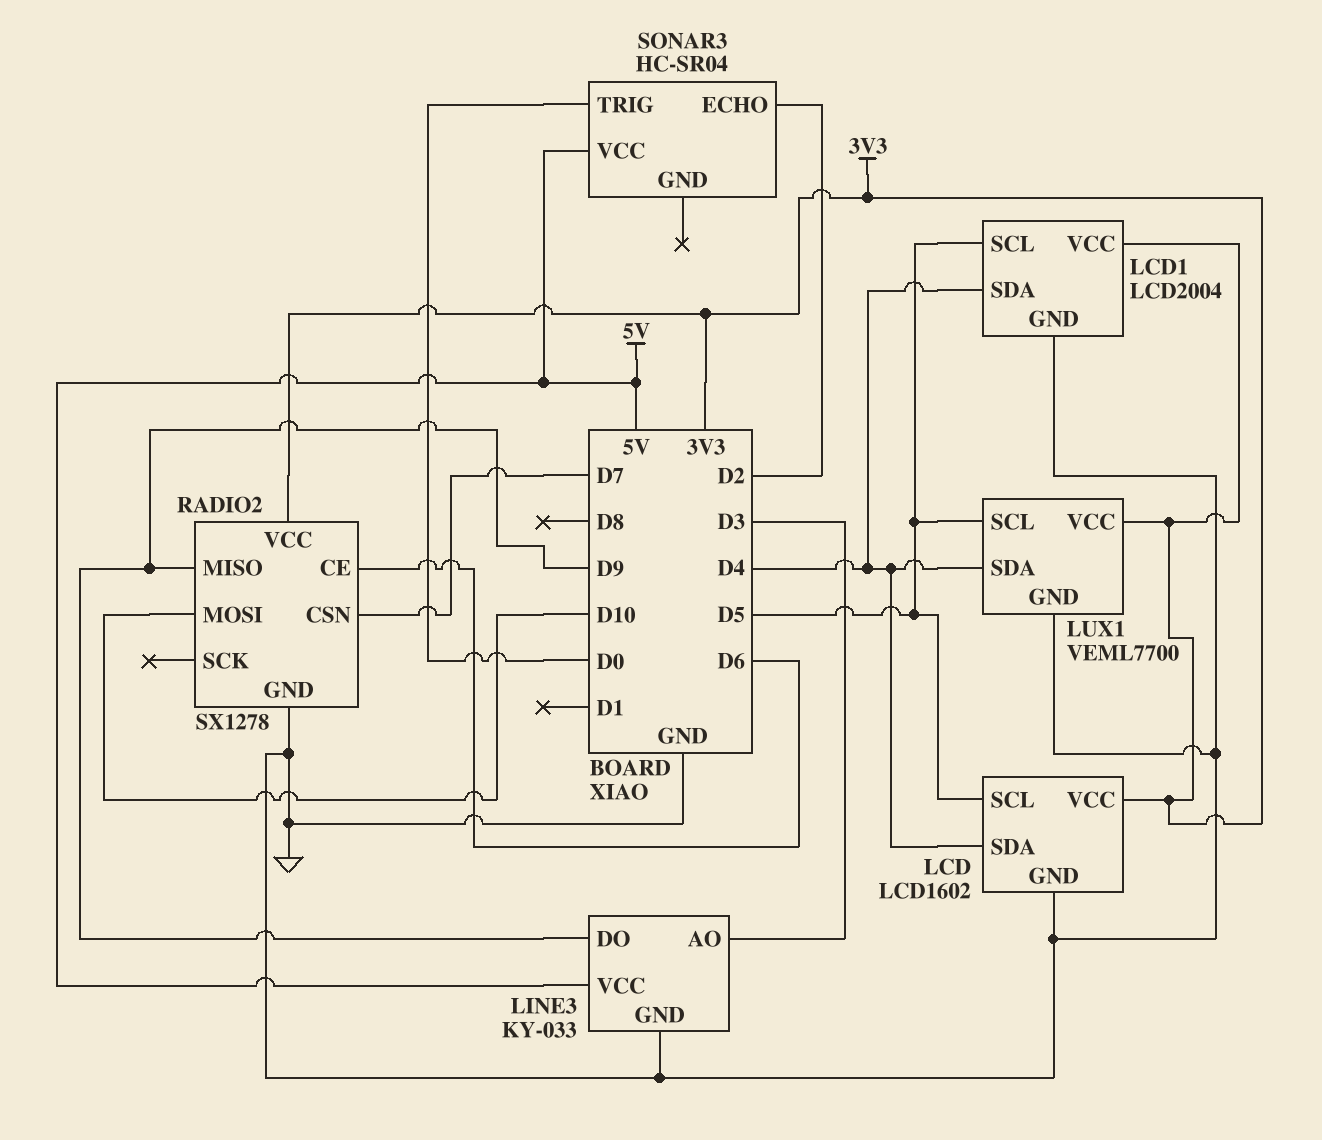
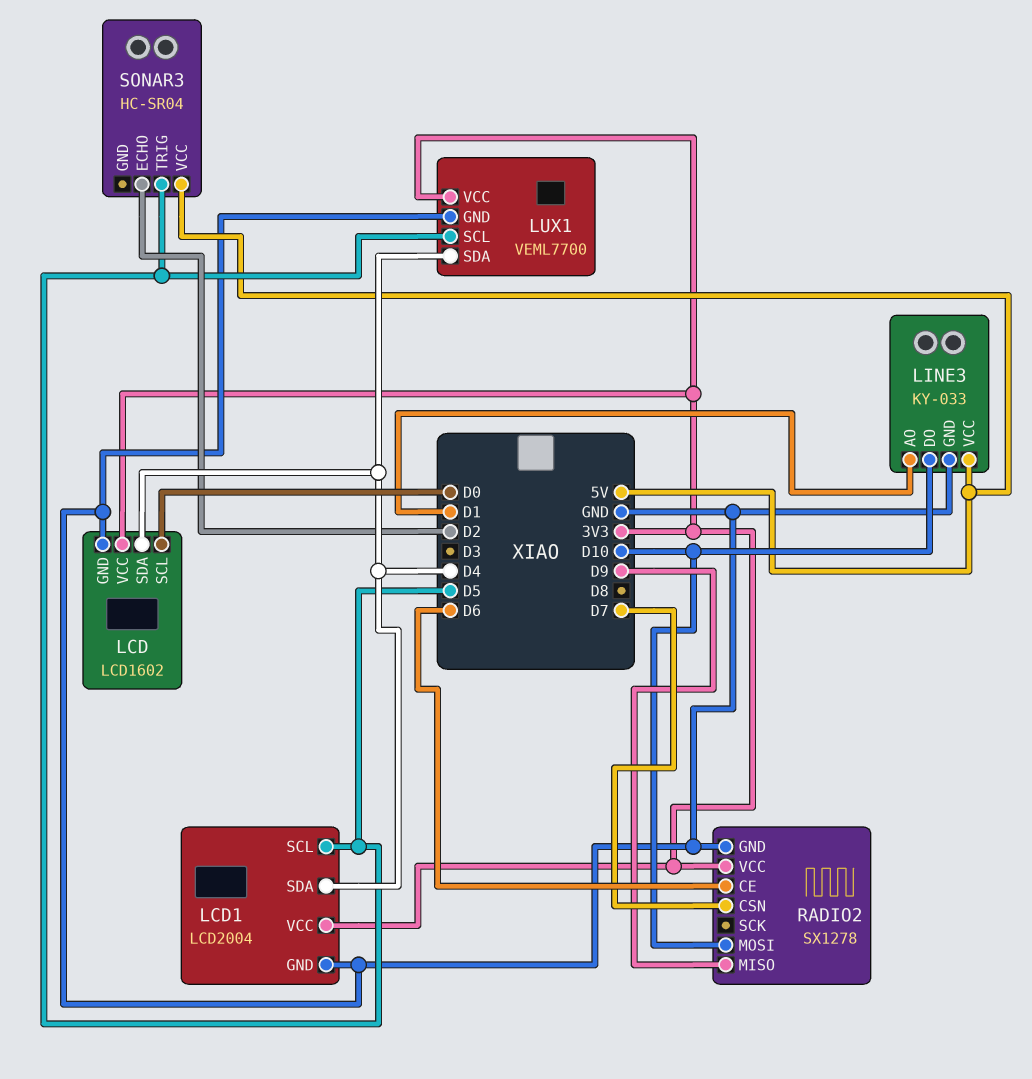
LCD pin SCL: D5 -> D0
LINE3 pin AO: D3 -> D1
LINE3 pin DO: D9 -> D10
SONAR3 pin TRIG: D0 -> D5

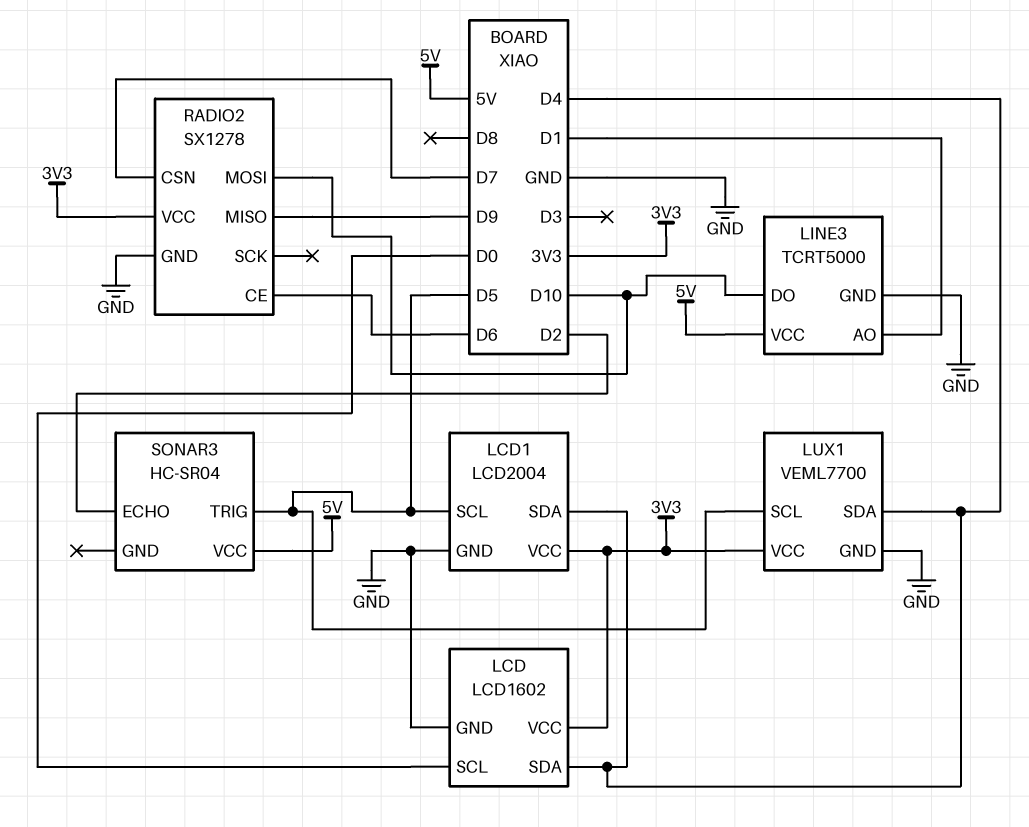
LINE3: KY-033 -> TCRT5000

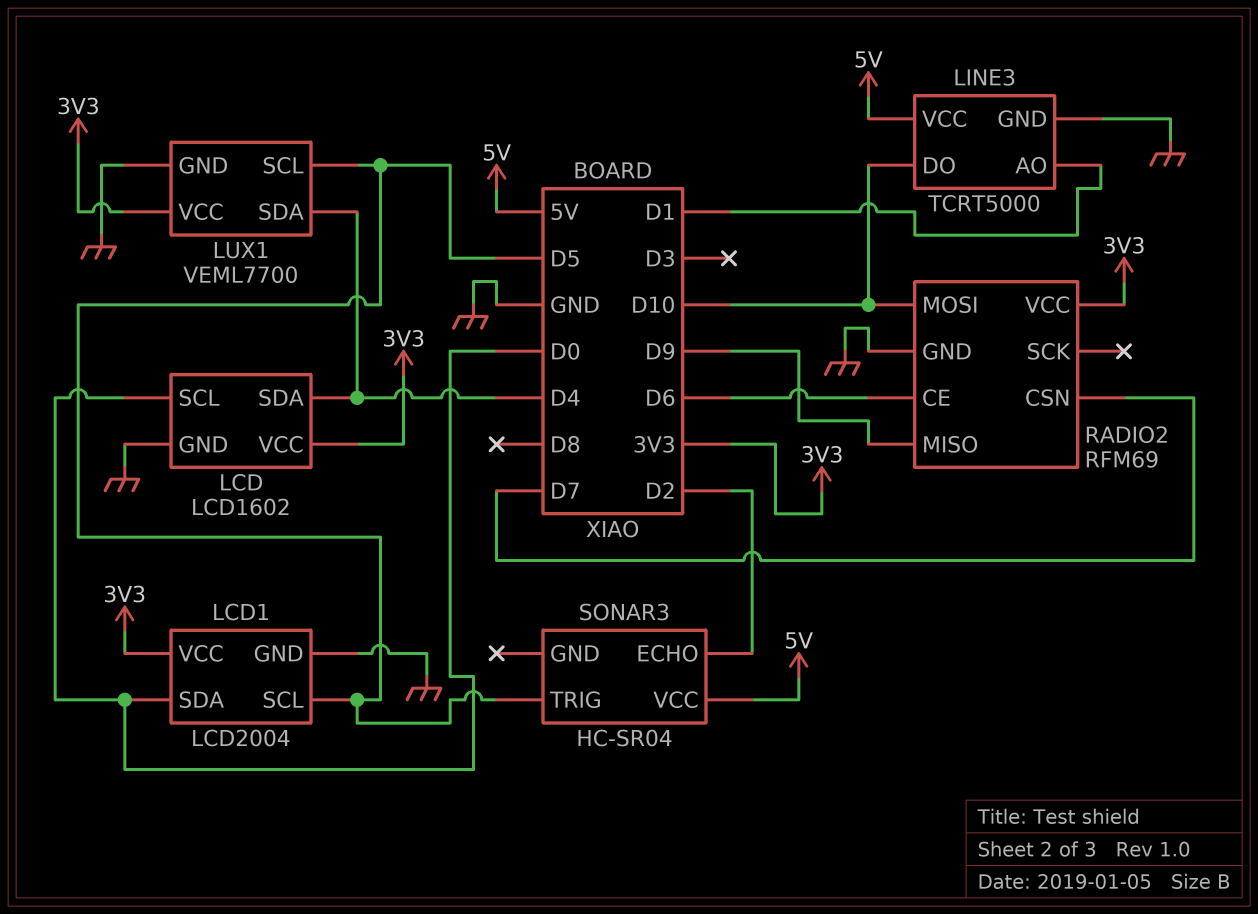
LCD1 pin SDA: D4 -> D0
RADIO2: SX1278 -> RFM69

